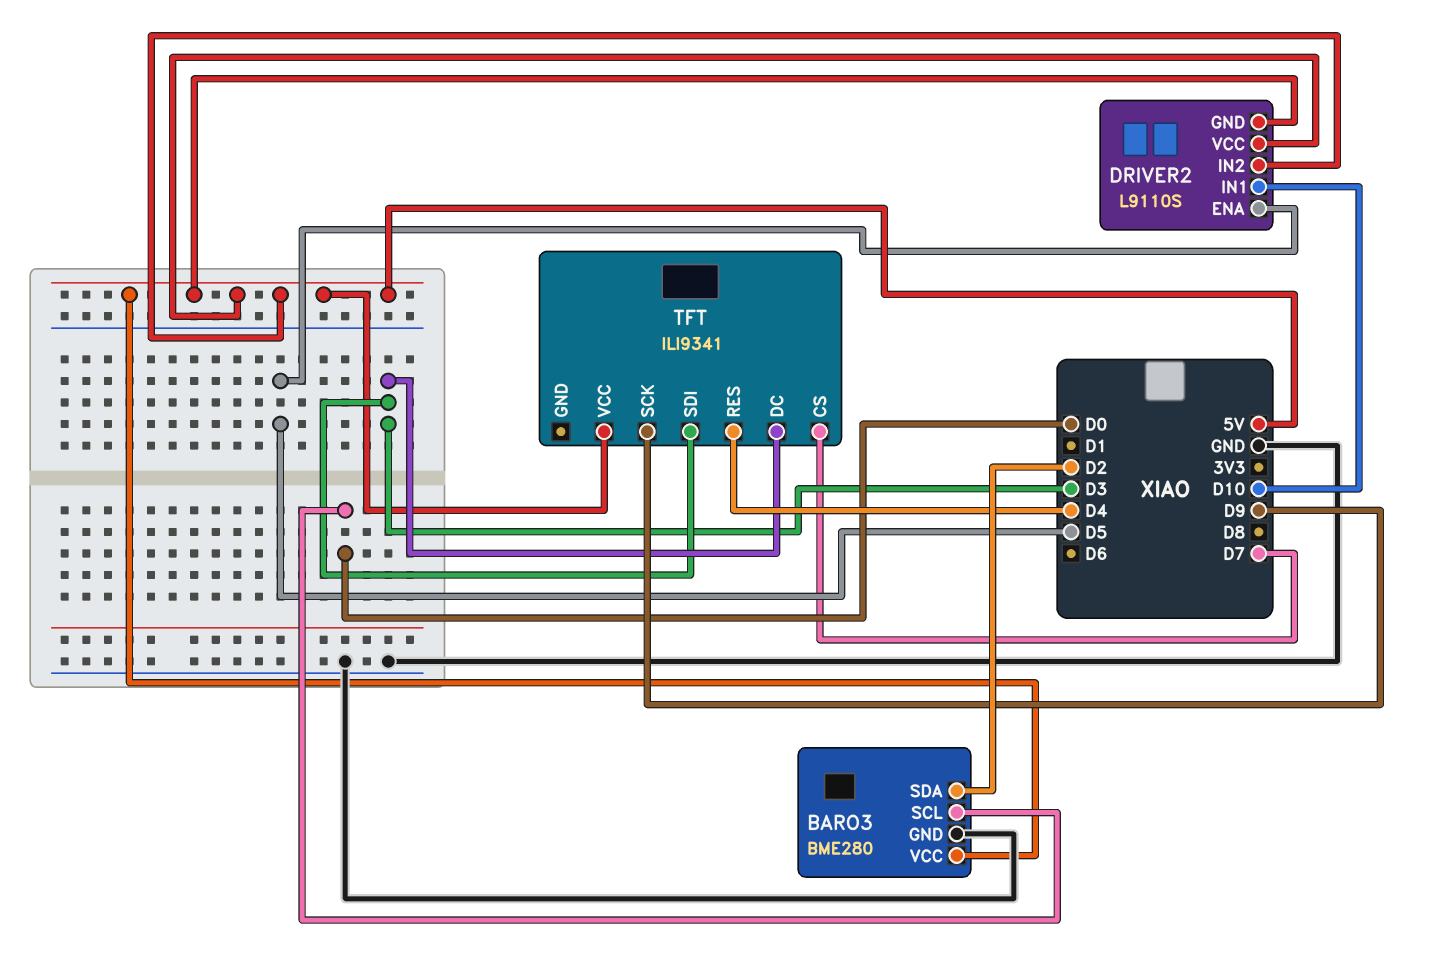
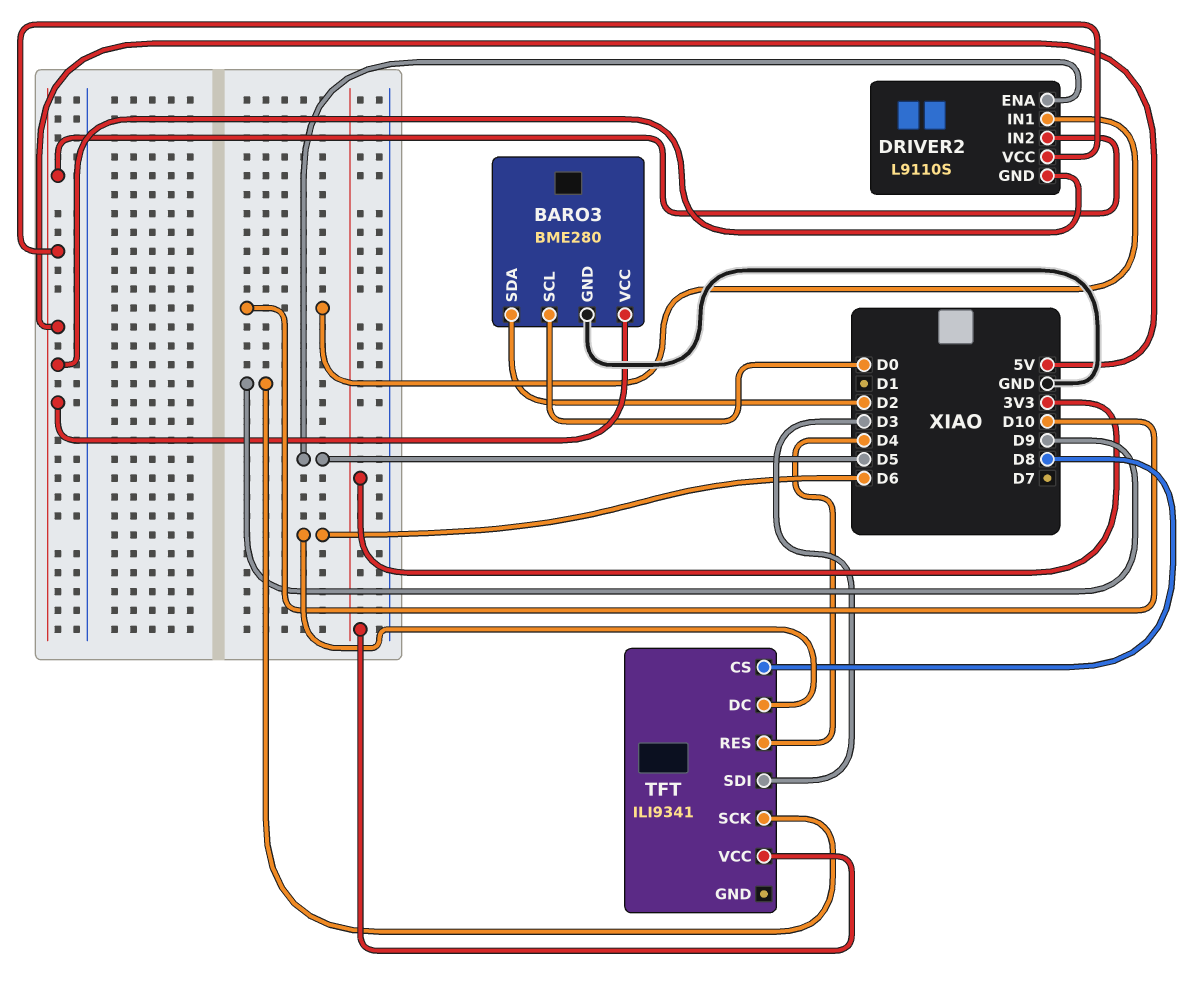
TFT pin CS: D7 -> D8
TFT pin DC: D3 -> D6
TFT pin VCC: 5V -> 3V3

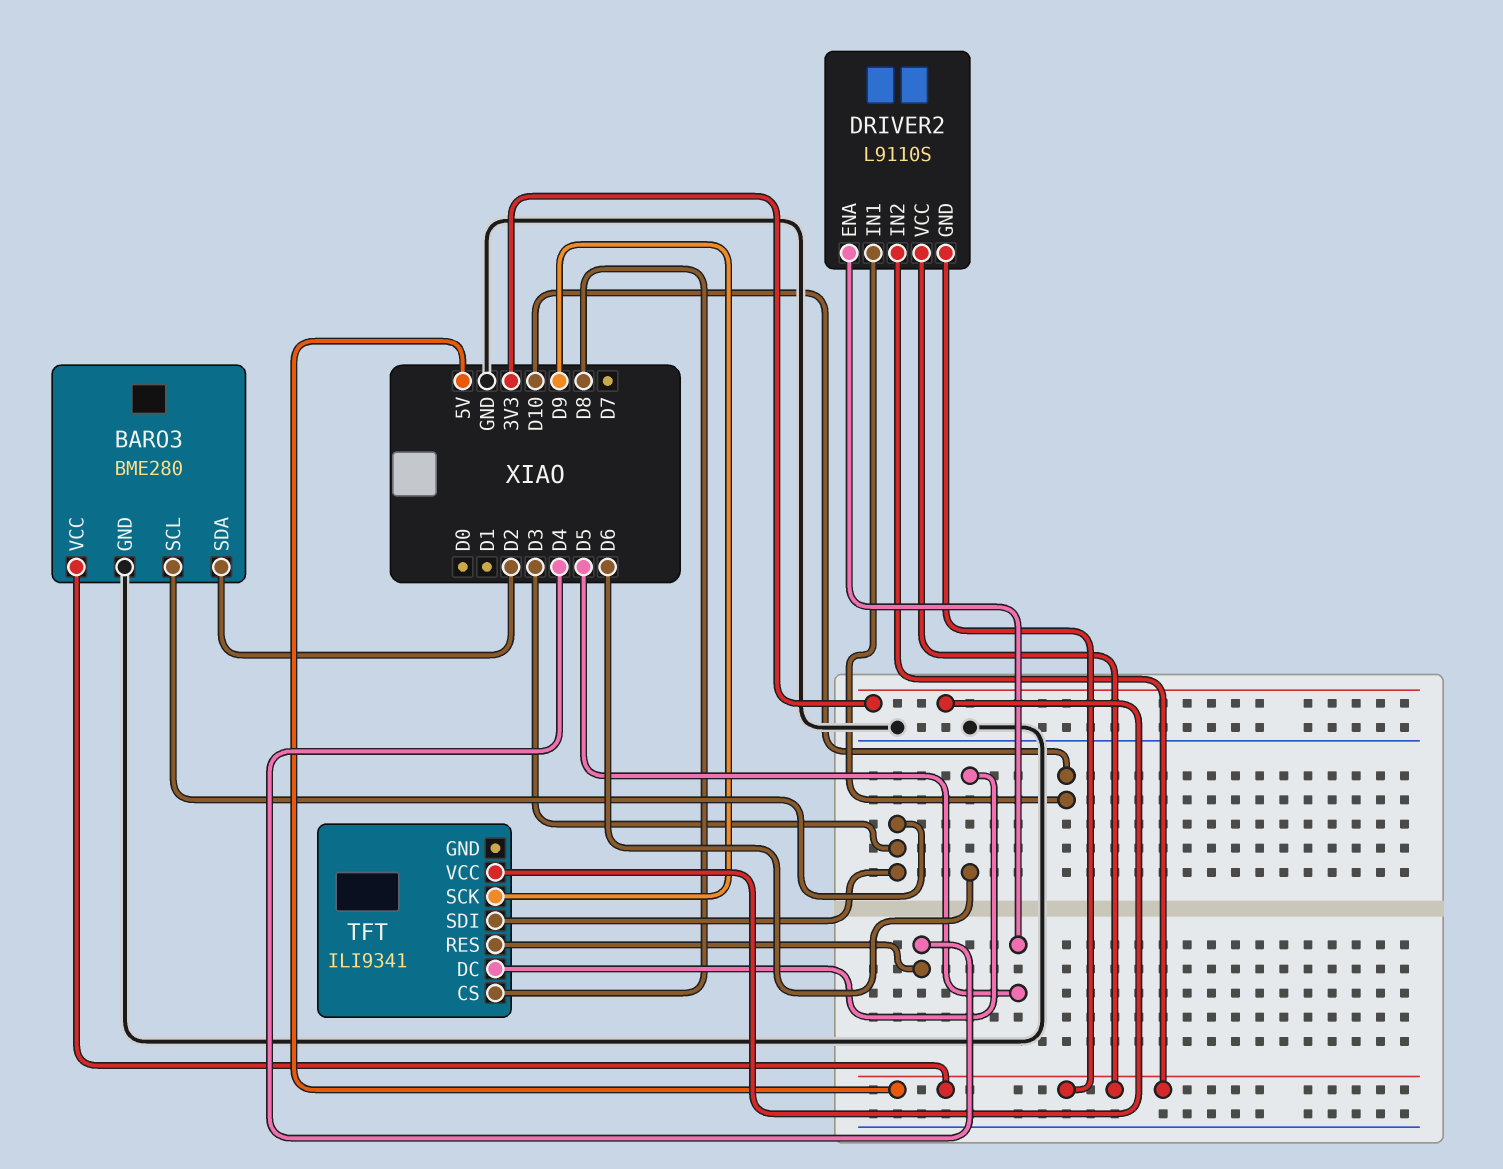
BARO3 pin SCL: D0 -> D3

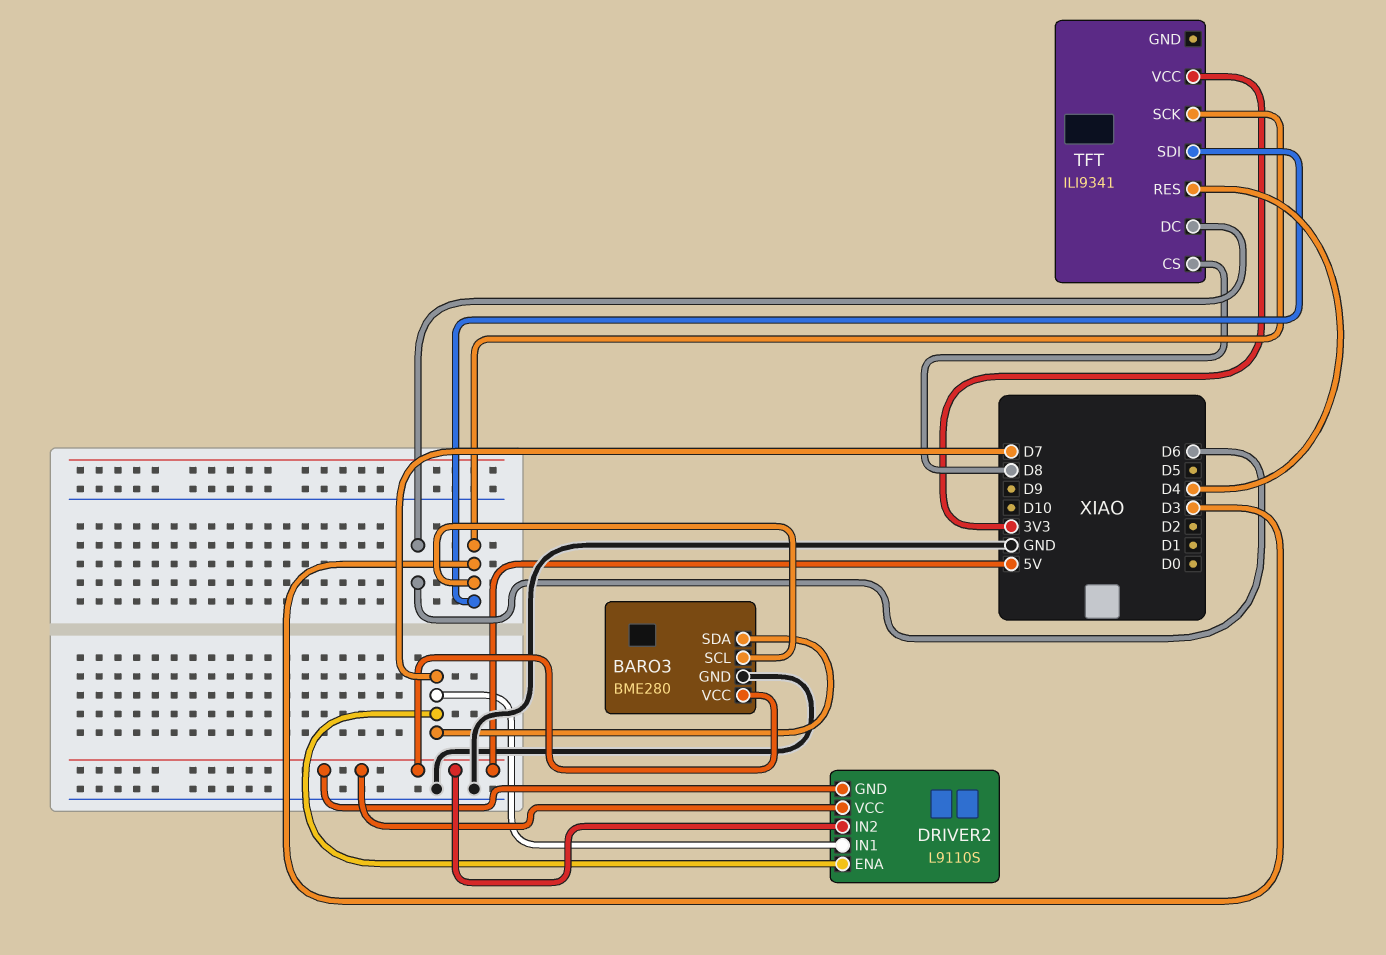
BARO3 pin SDA: D2 -> D7
DRIVER2 pin ENA: D5 -> D7
DRIVER2 pin IN1: D10 -> D7
TFT pin SCK: D9 -> D3

